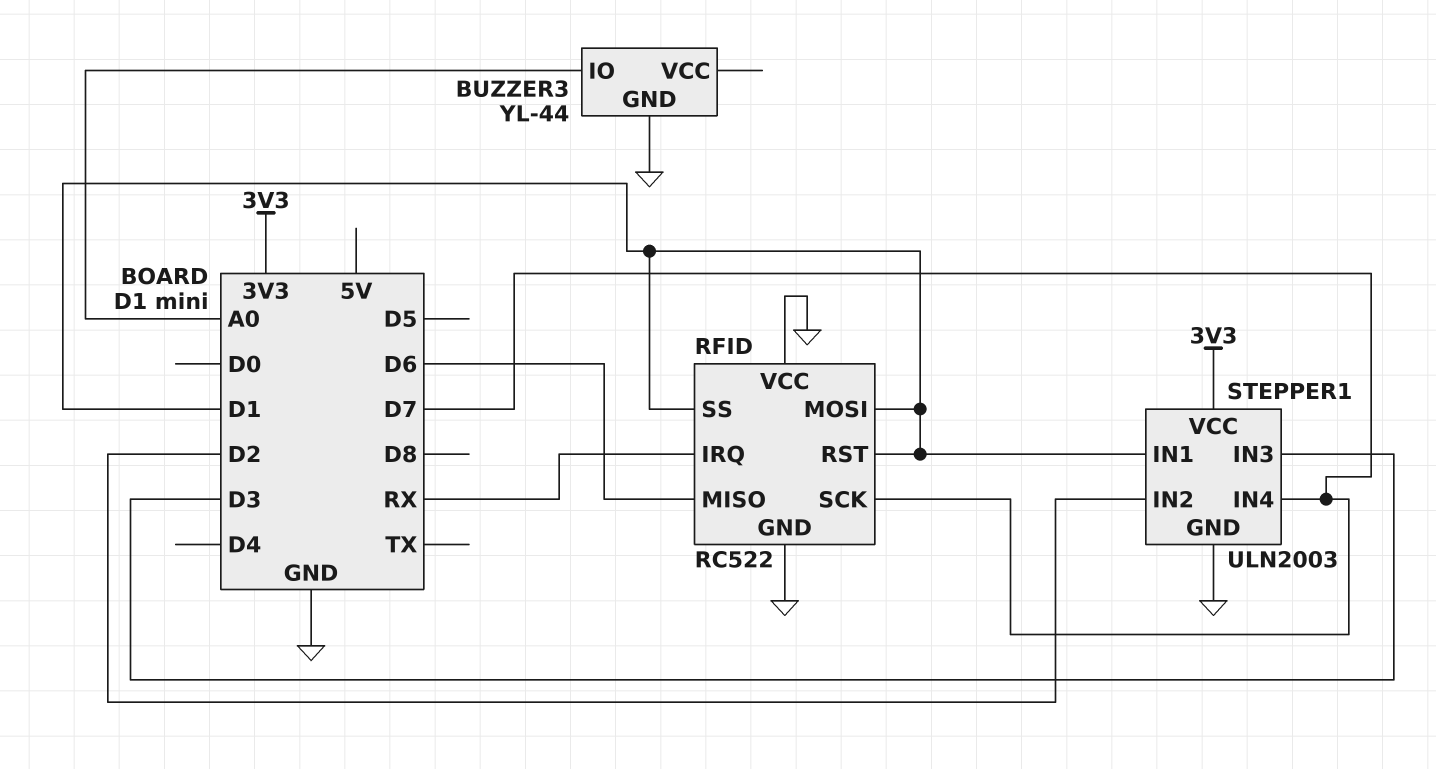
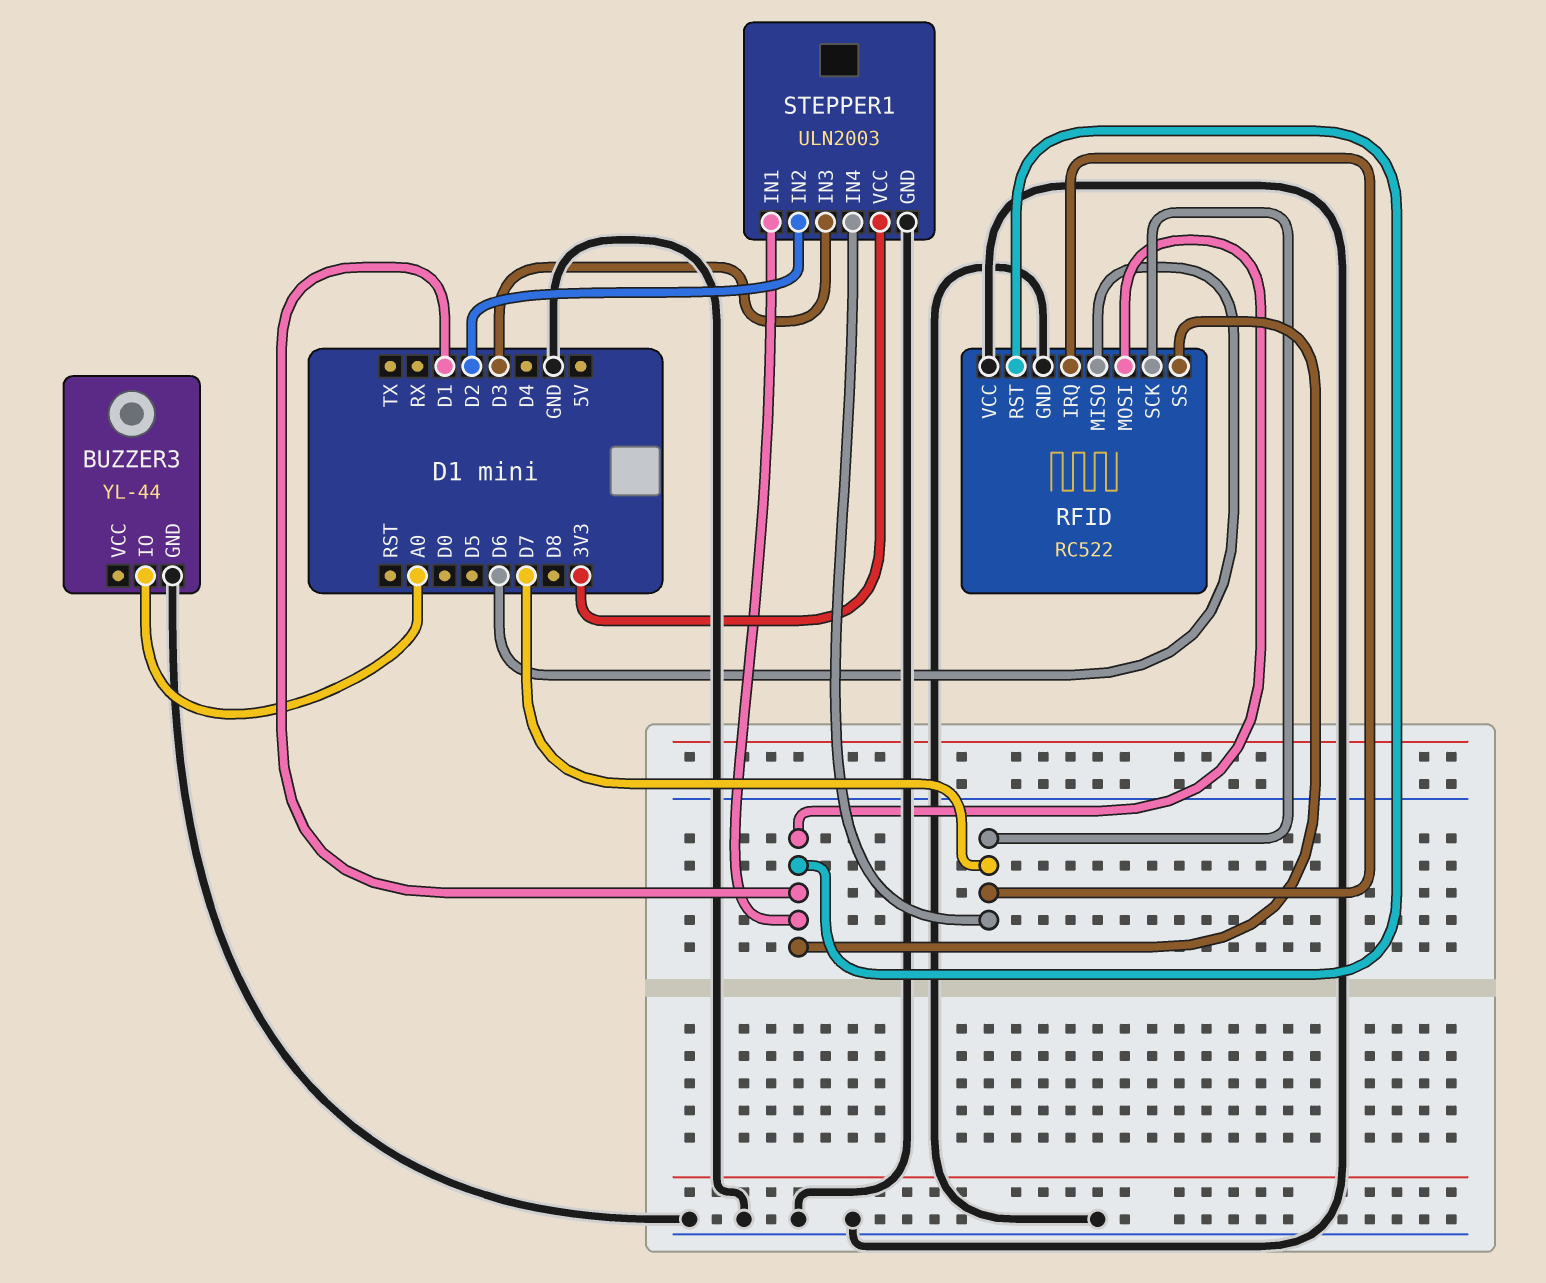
RFID pin IRQ: RX -> D7

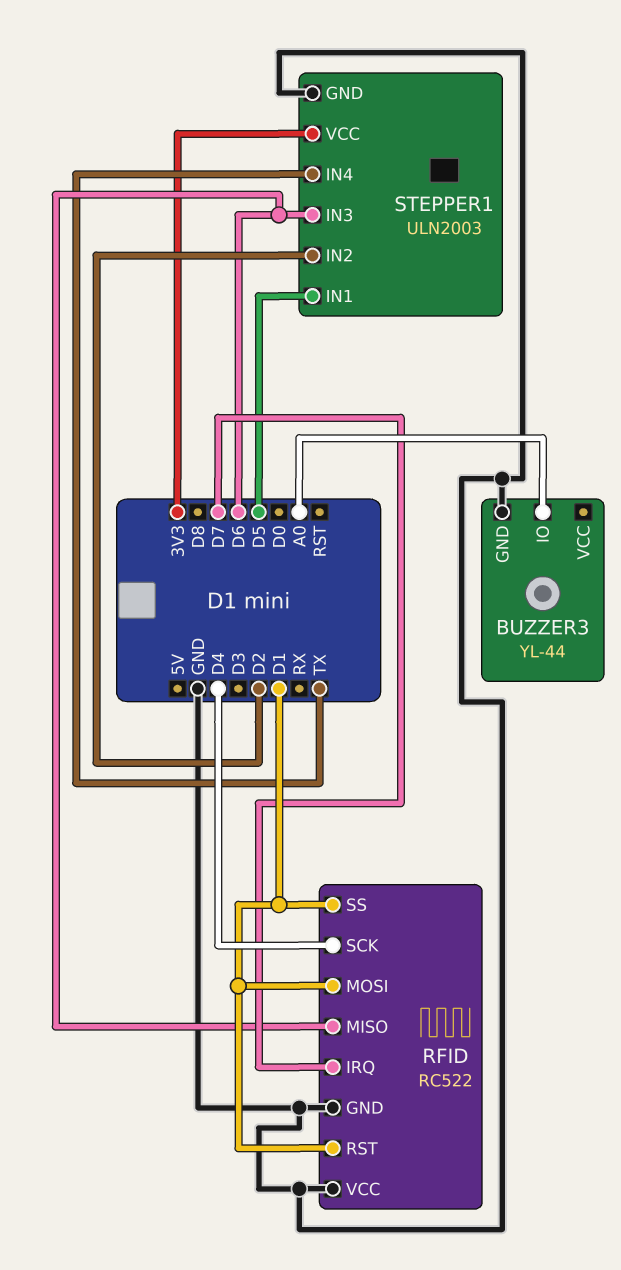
RFID pin SCK: D7 -> D4
STEPPER1 pin IN1: D1 -> D5
STEPPER1 pin IN3: D3 -> D6
STEPPER1 pin IN4: D7 -> TX

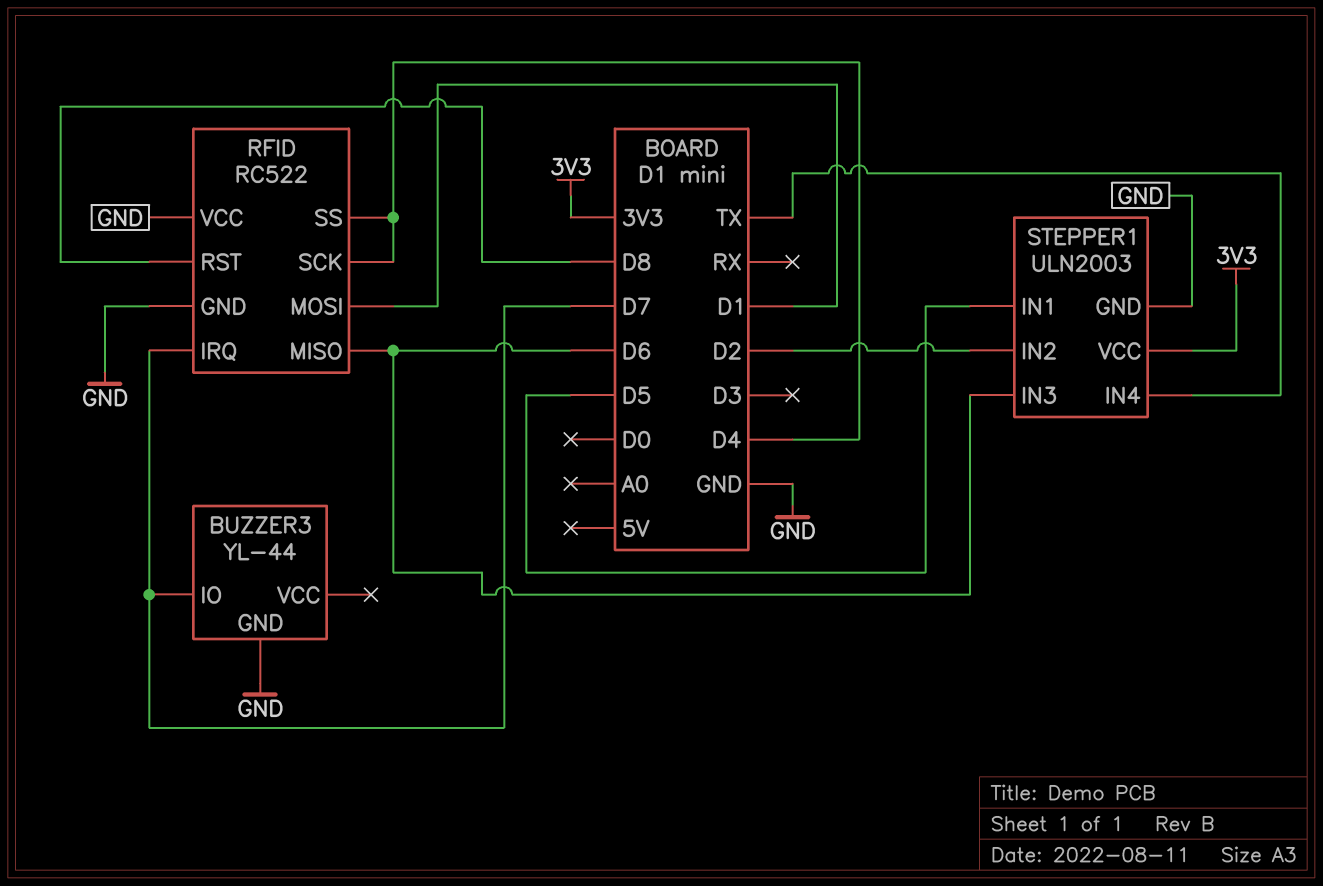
BUZZER3 pin IO: A0 -> D7
RFID pin RST: D1 -> D8
RFID pin SS: D1 -> D4

